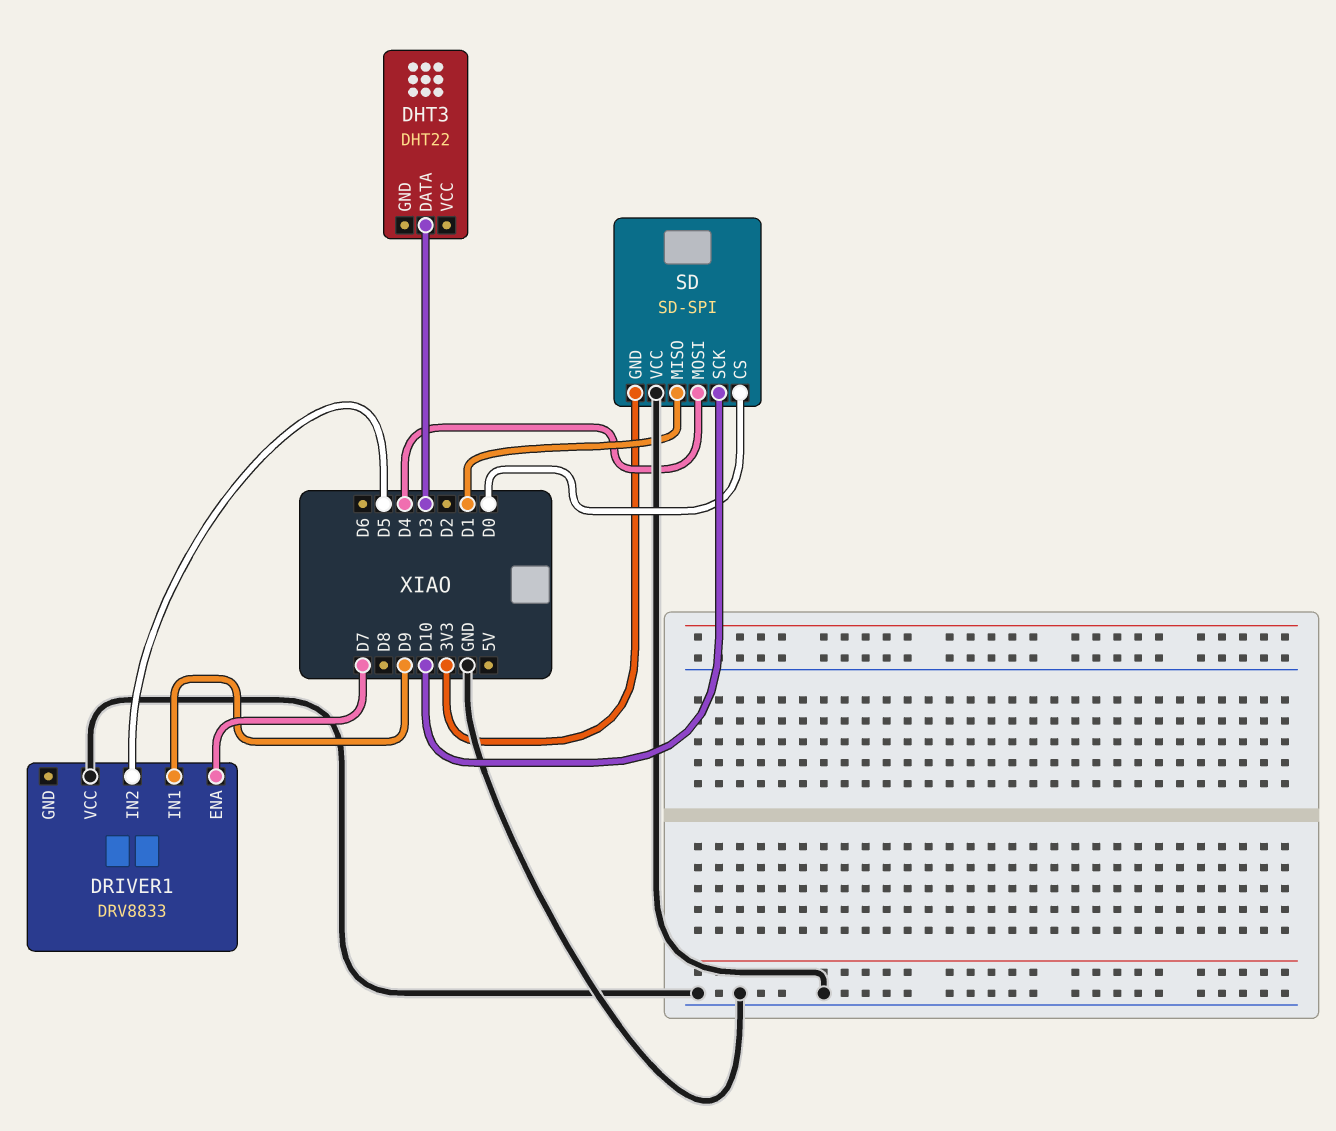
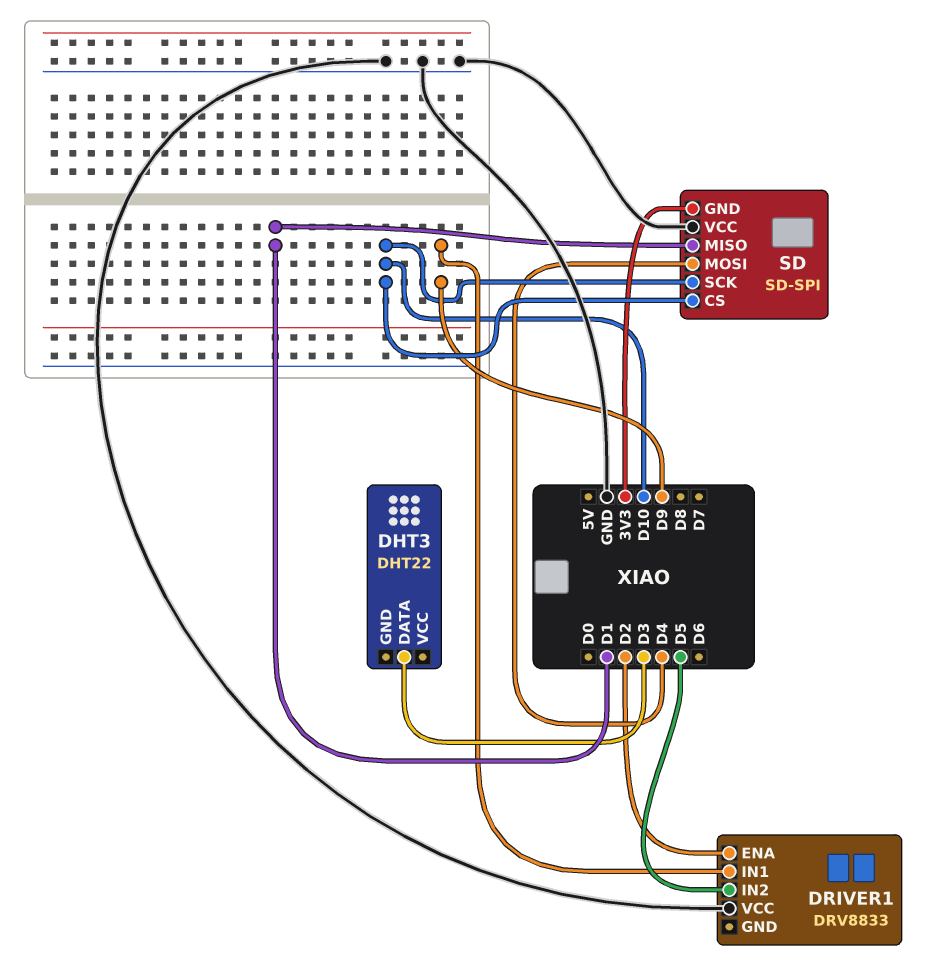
DRIVER1 pin ENA: D7 -> D2
SD pin CS: D0 -> D10

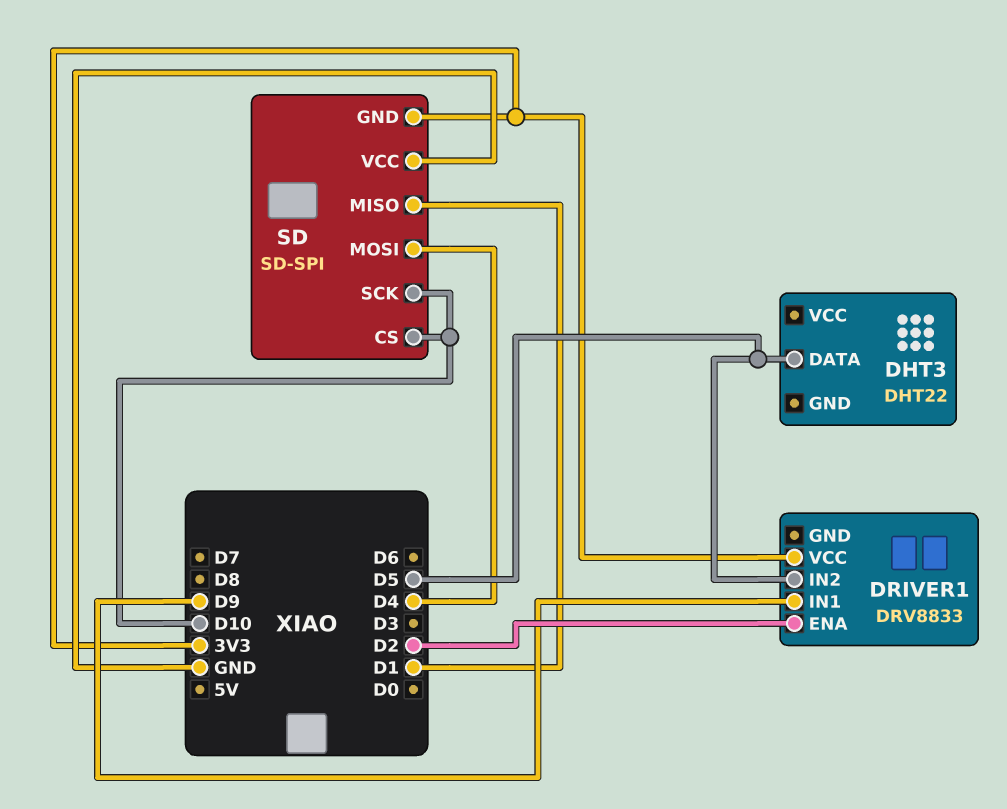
DHT3 pin DATA: D3 -> D5
DRIVER1 pin VCC: GND -> 3V3

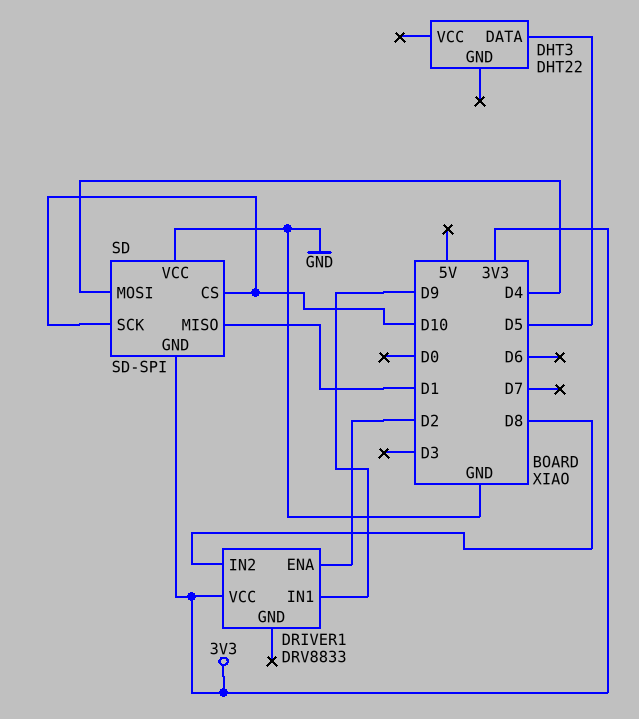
DRIVER1 pin IN2: D5 -> D8

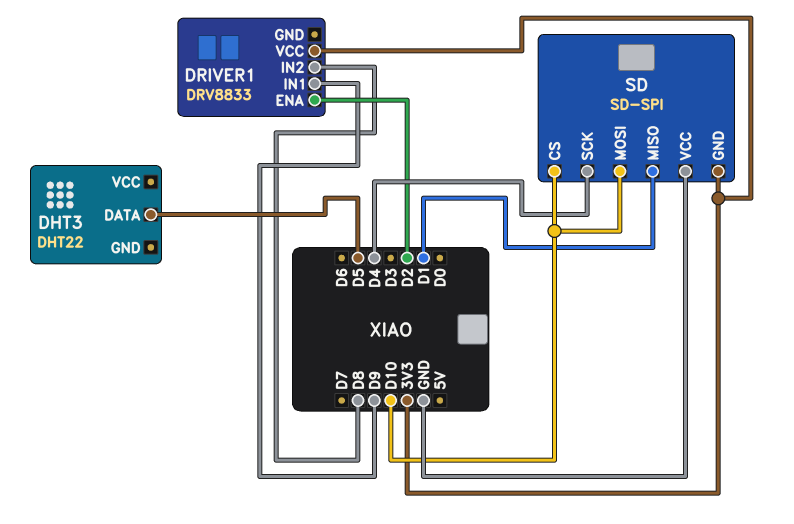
SD pin MOSI: D4 -> D10
SD pin SCK: D10 -> D4

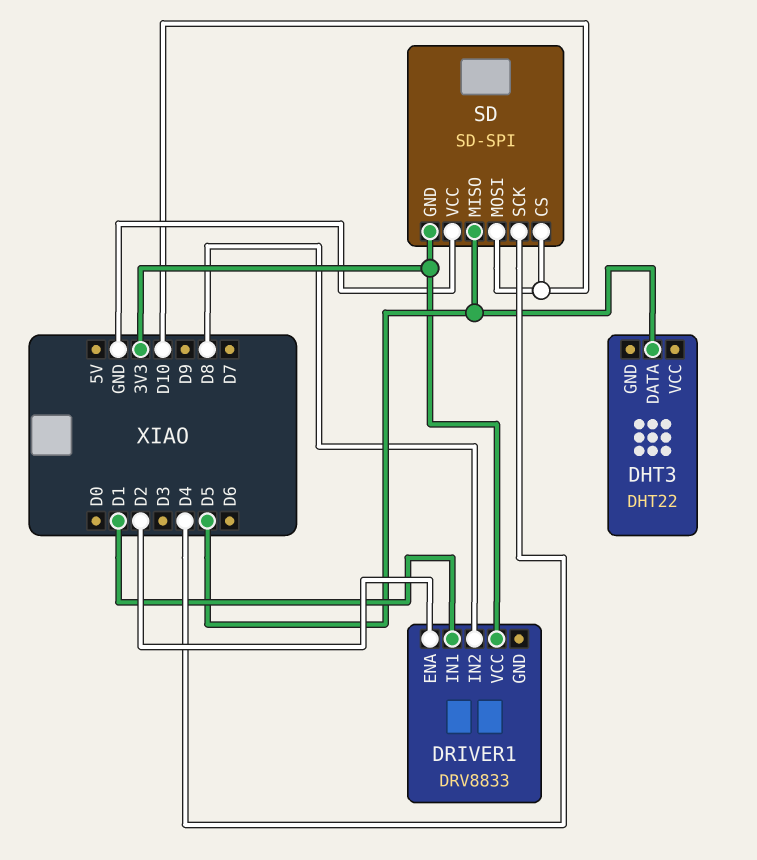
DRIVER1 pin IN1: D9 -> D1
SD pin MISO: D1 -> D5

